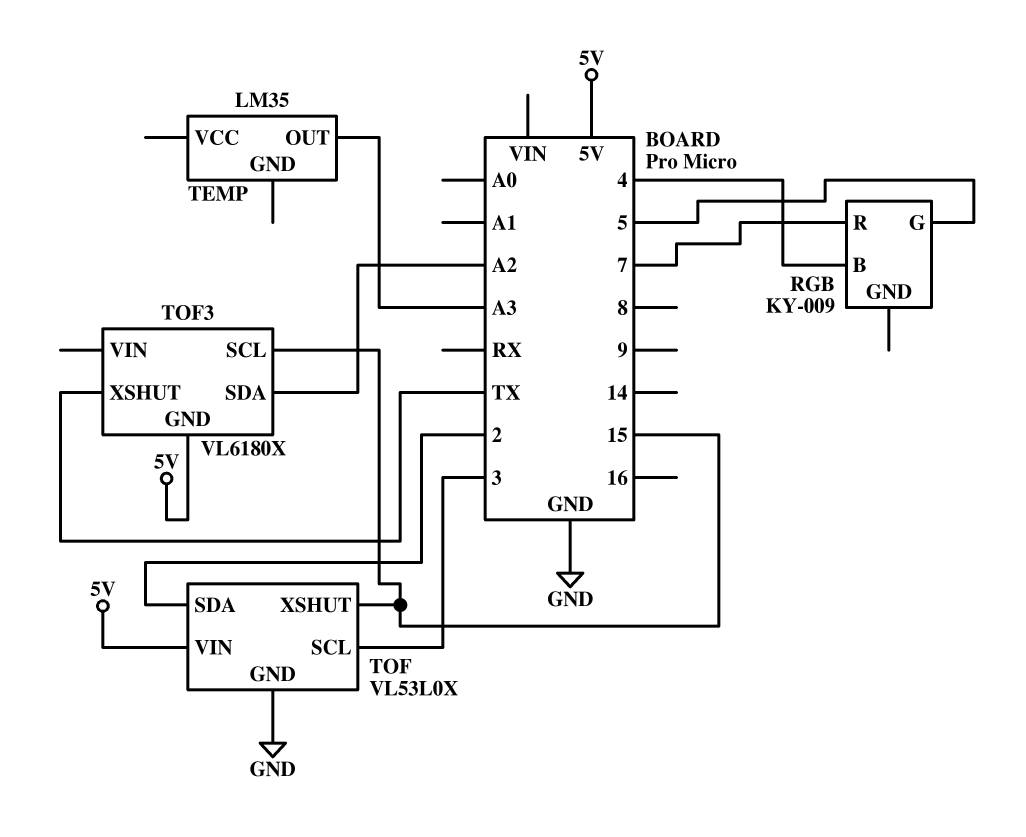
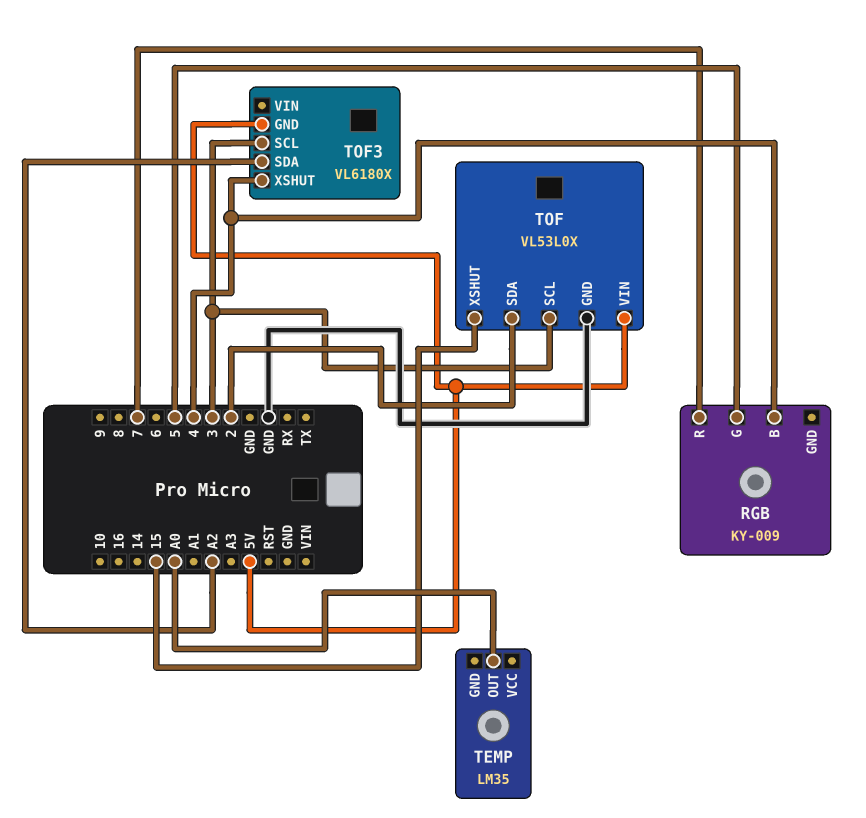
TEMP pin OUT: A3 -> A0
TOF3 pin SCL: 15 -> 3
TOF3 pin XSHUT: TX -> 4

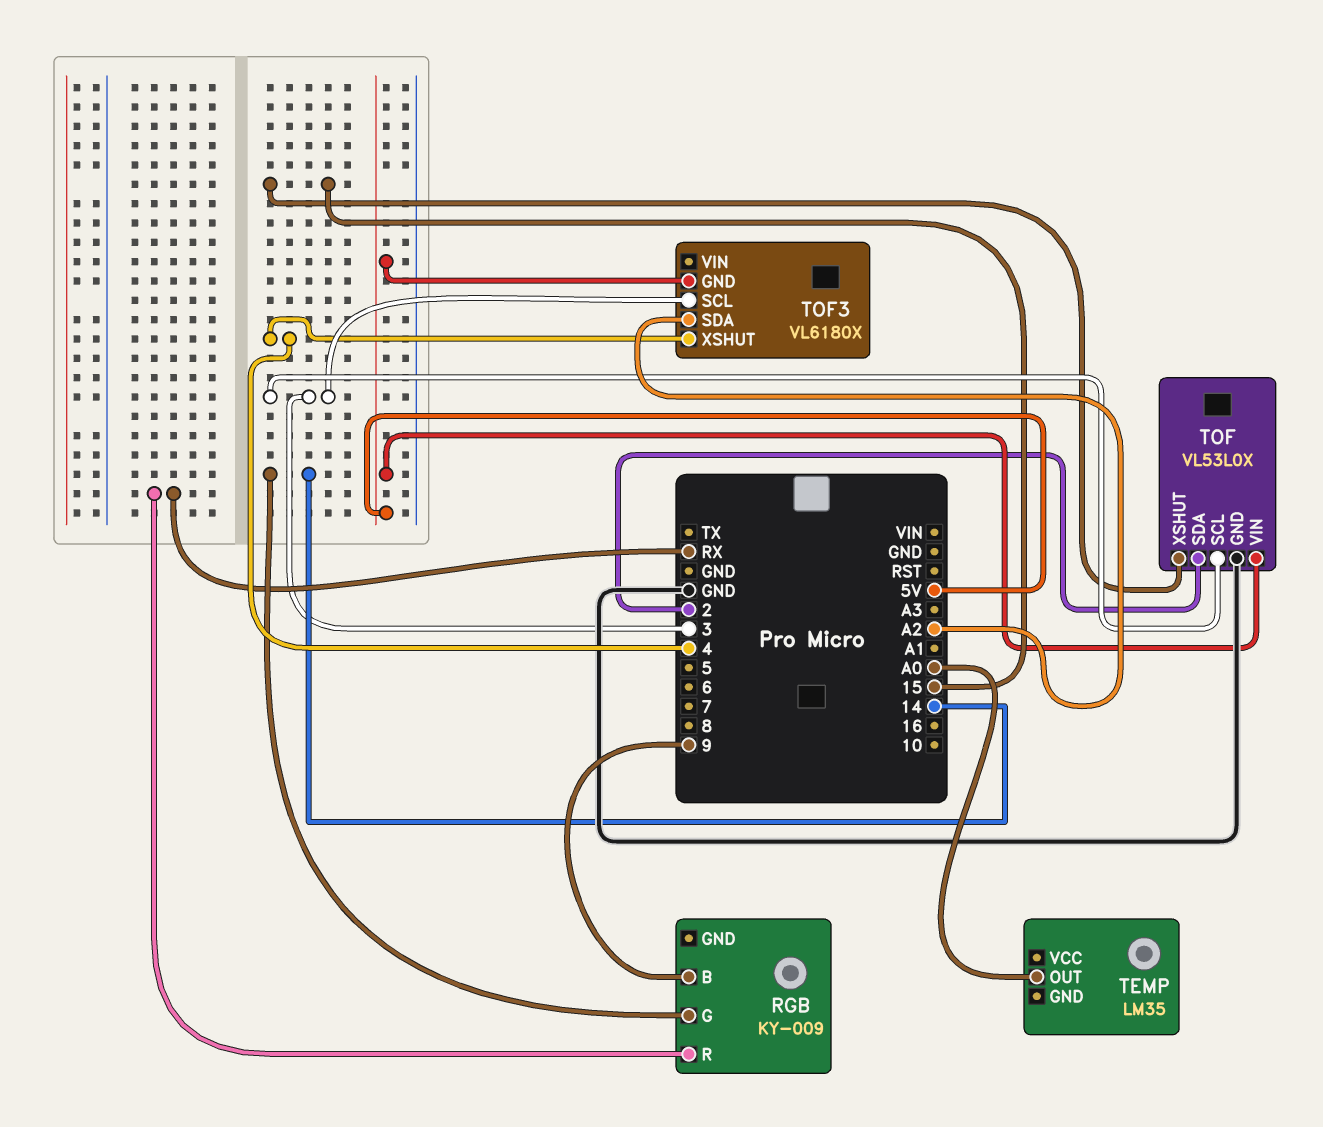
RGB pin B: 4 -> 9
RGB pin G: 5 -> 14
RGB pin R: 7 -> RX

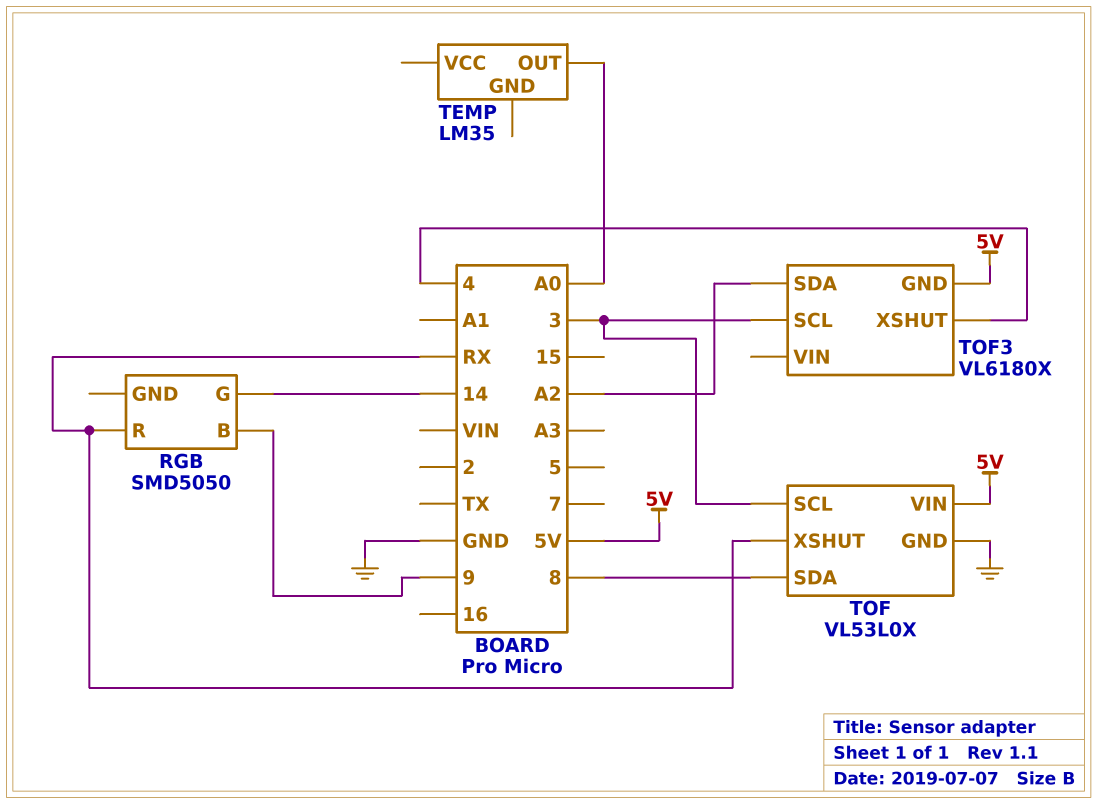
RGB: KY-009 -> SMD5050
TOF pin SDA: 2 -> 8
TOF pin XSHUT: 15 -> RX

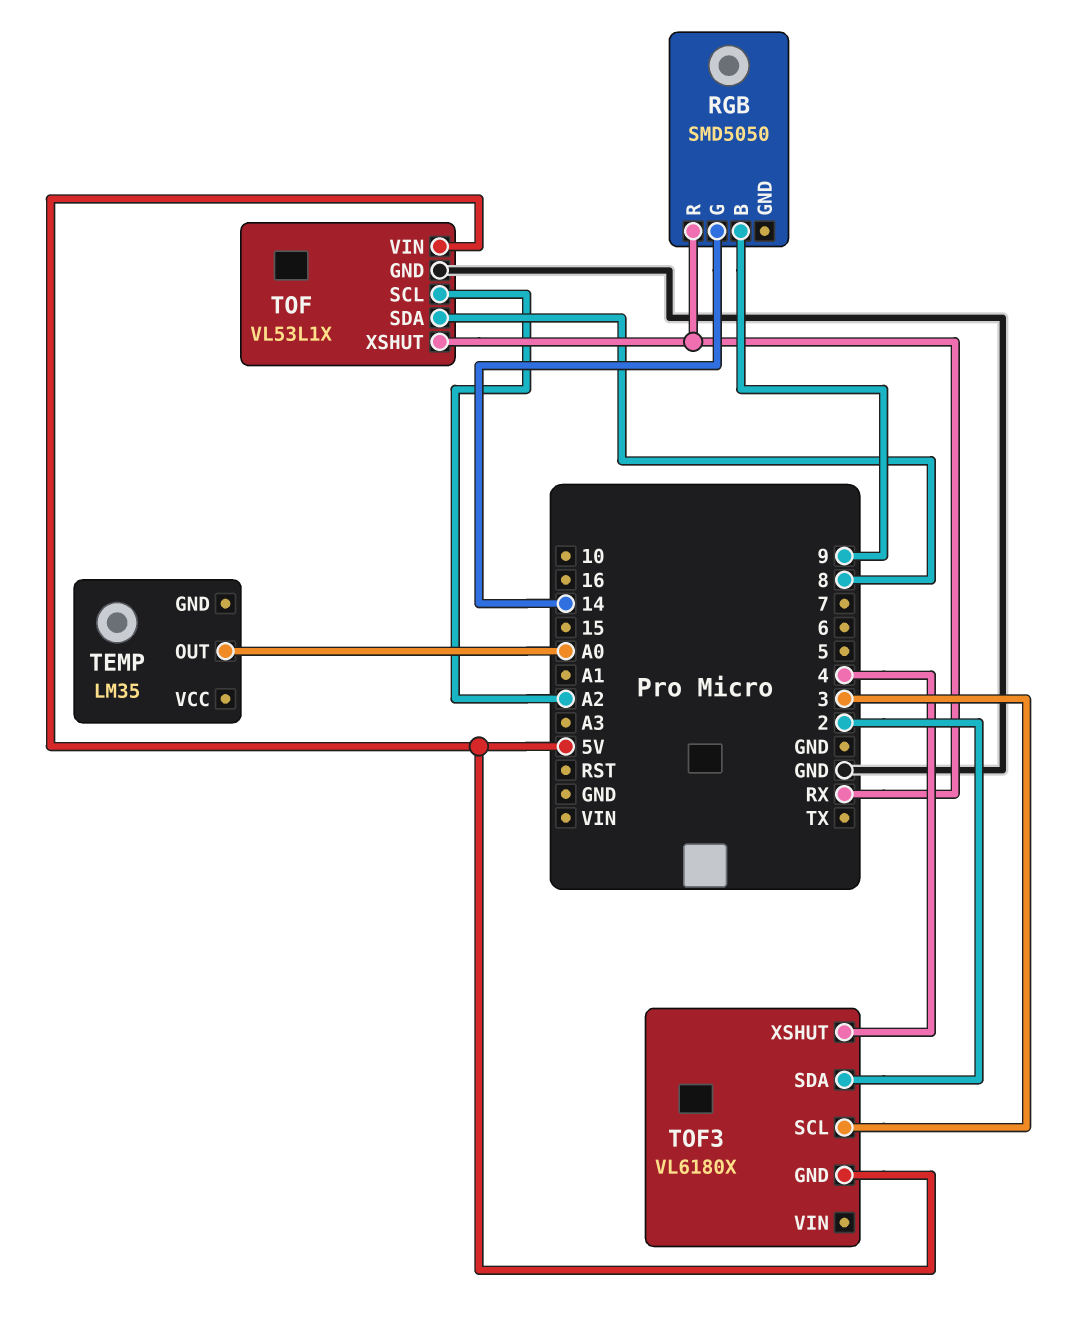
TOF: VL53L0X -> VL53L1X
TOF pin SCL: 3 -> A2
TOF3 pin SDA: A2 -> 2

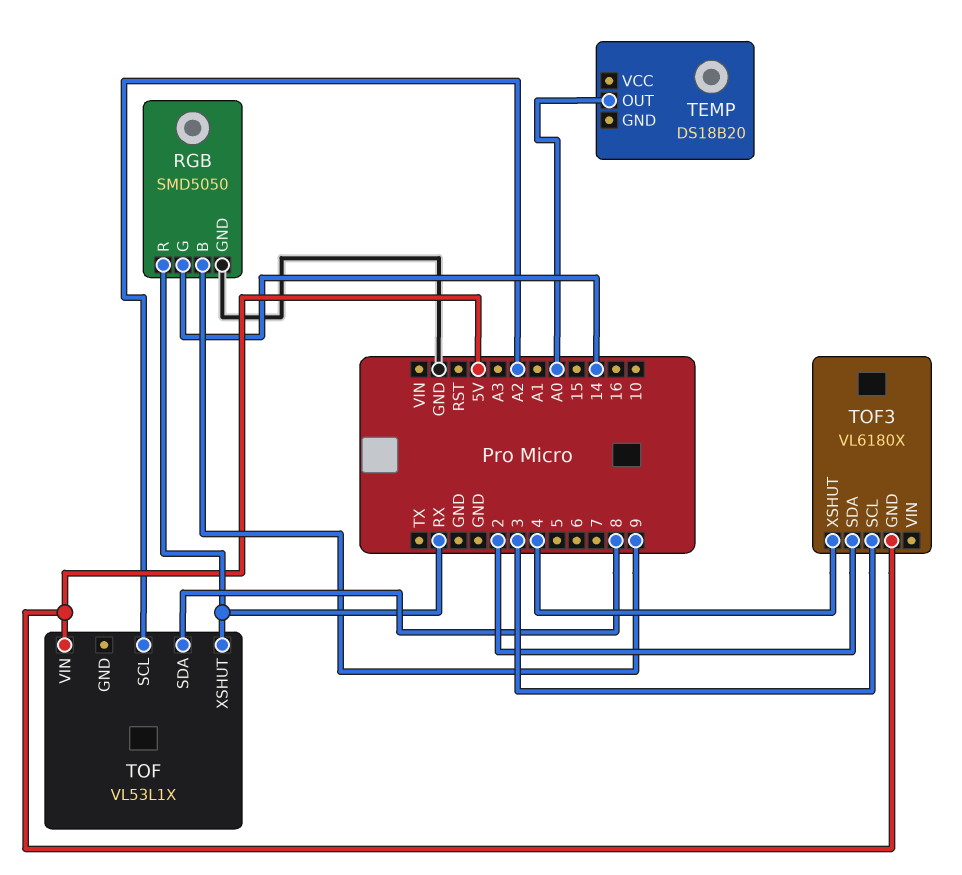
RGB pin GND: none -> GND
TEMP: LM35 -> DS18B20
TOF pin GND: GND -> none

